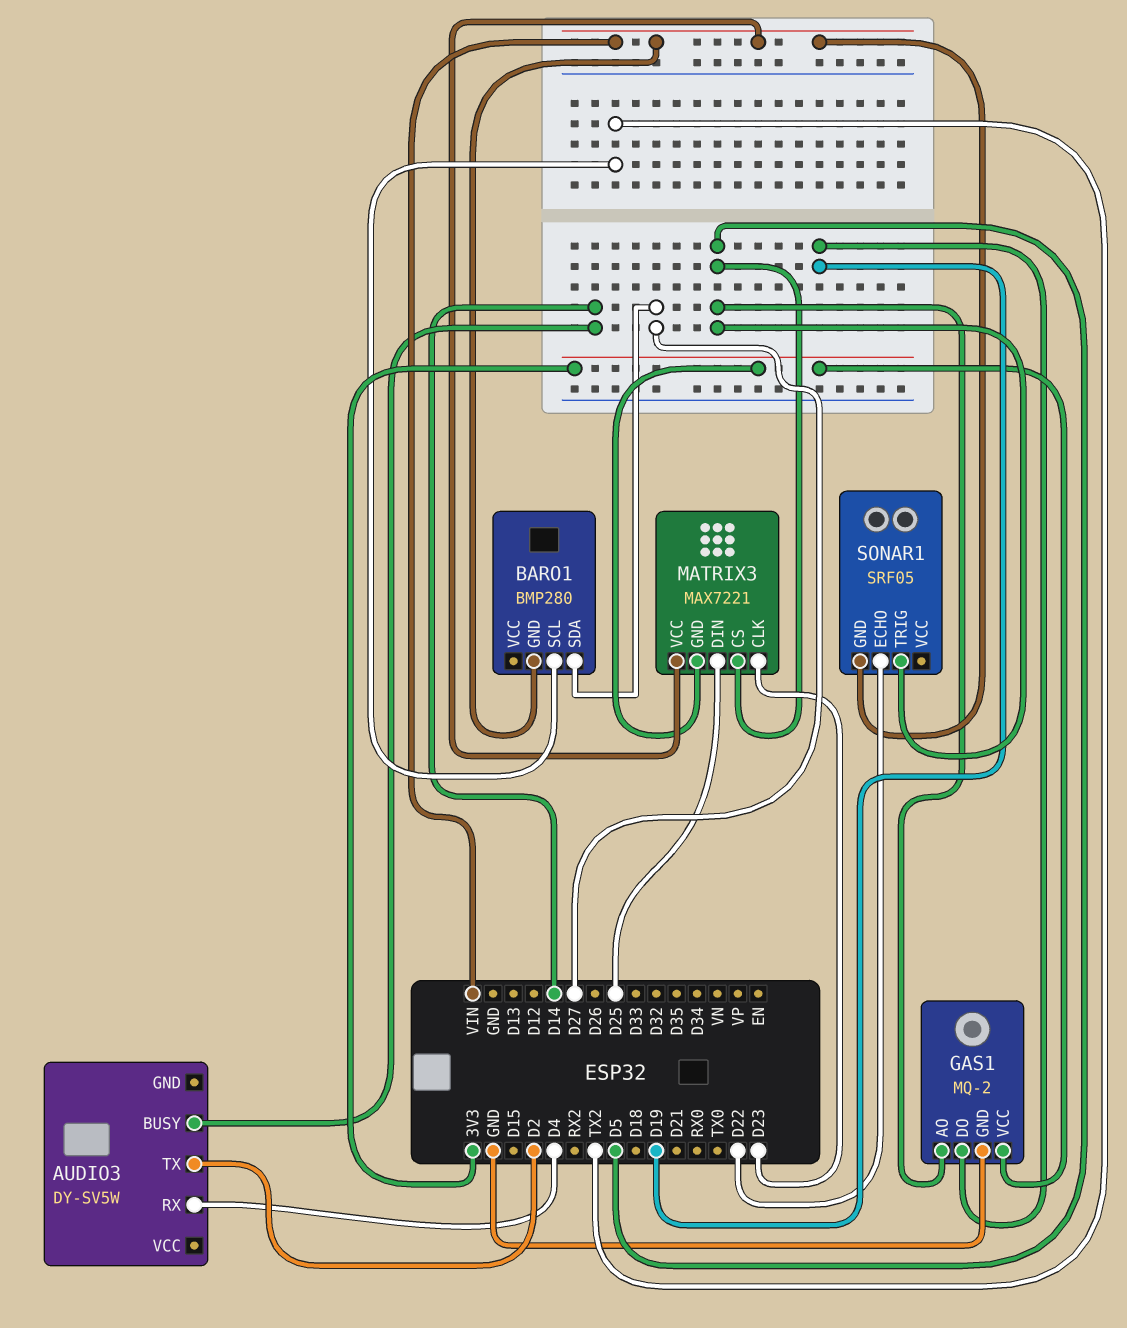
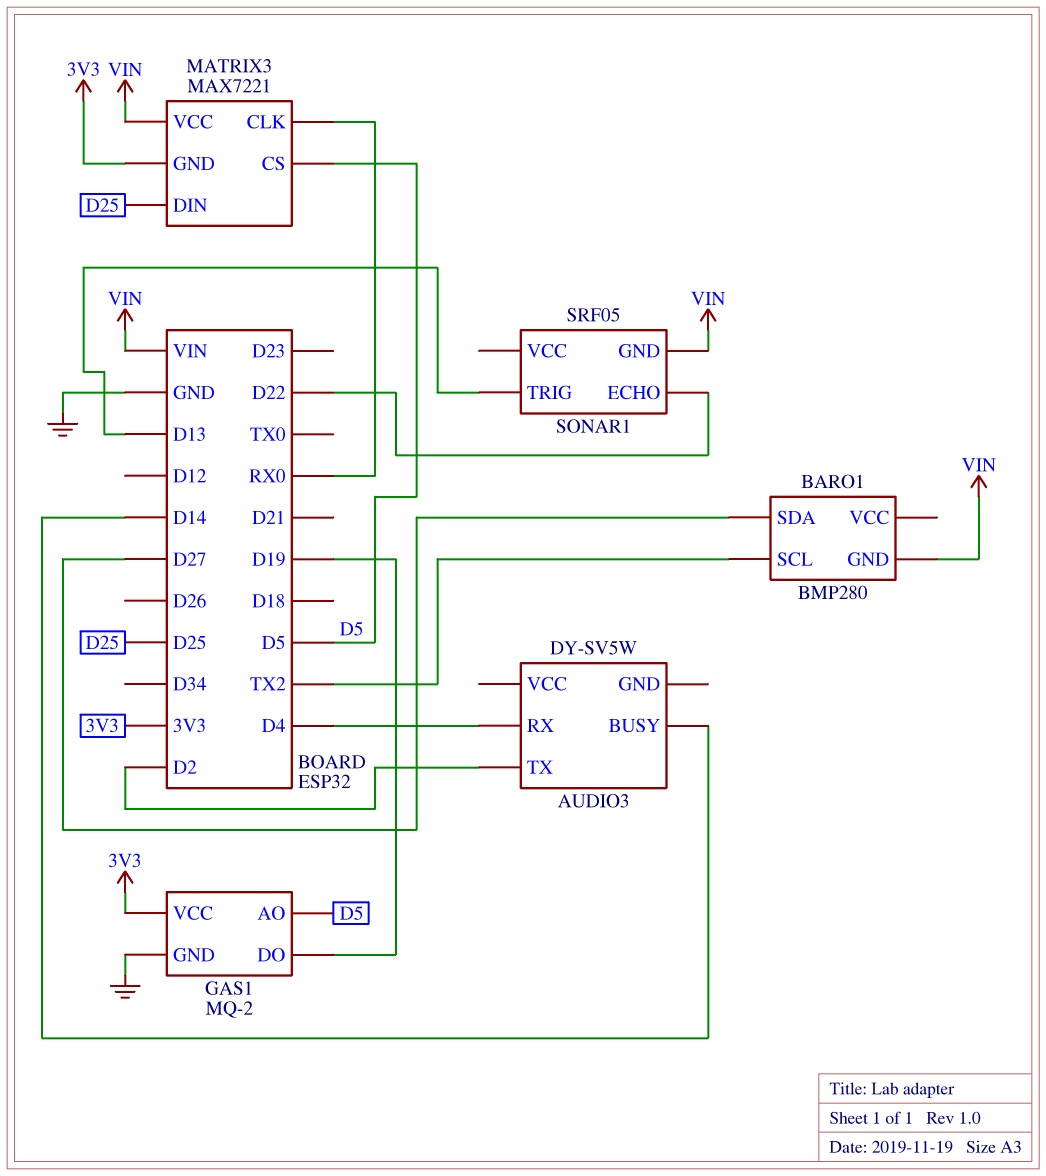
MATRIX3 pin CLK: D23 -> RX0
SONAR1 pin TRIG: D5 -> D13

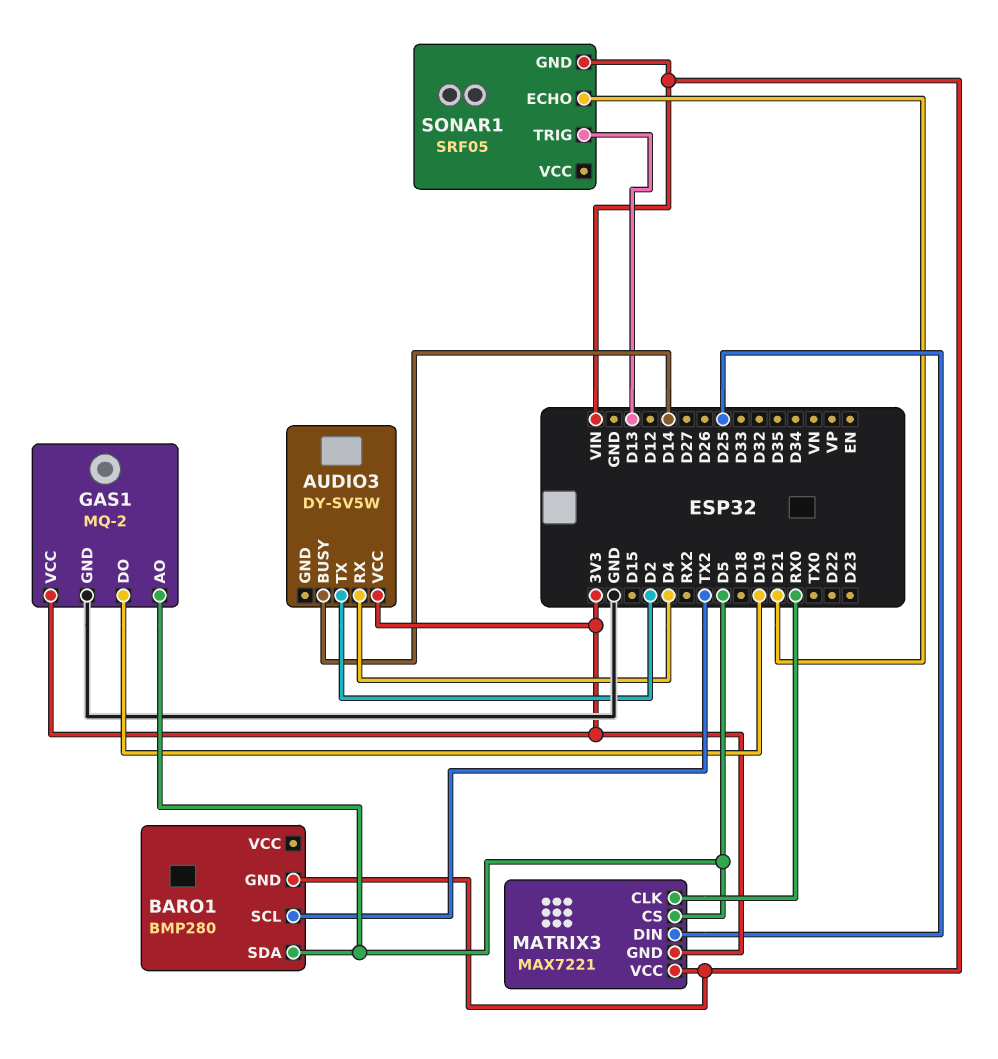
AUDIO3 pin VCC: none -> 3V3
BARO1 pin SDA: D27 -> D5
SONAR1 pin ECHO: D22 -> D21

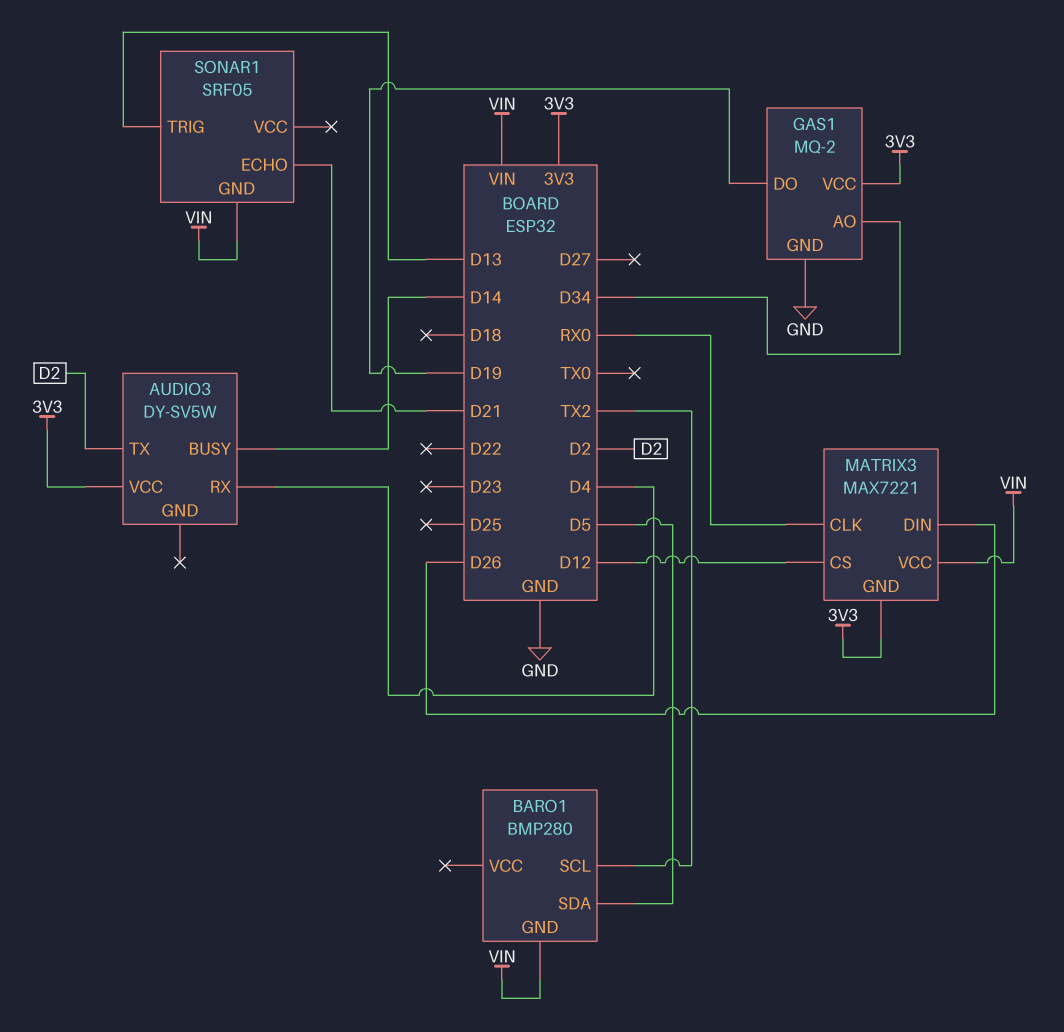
GAS1 pin AO: D5 -> D34
MATRIX3 pin CS: D5 -> D12
MATRIX3 pin DIN: D25 -> D26

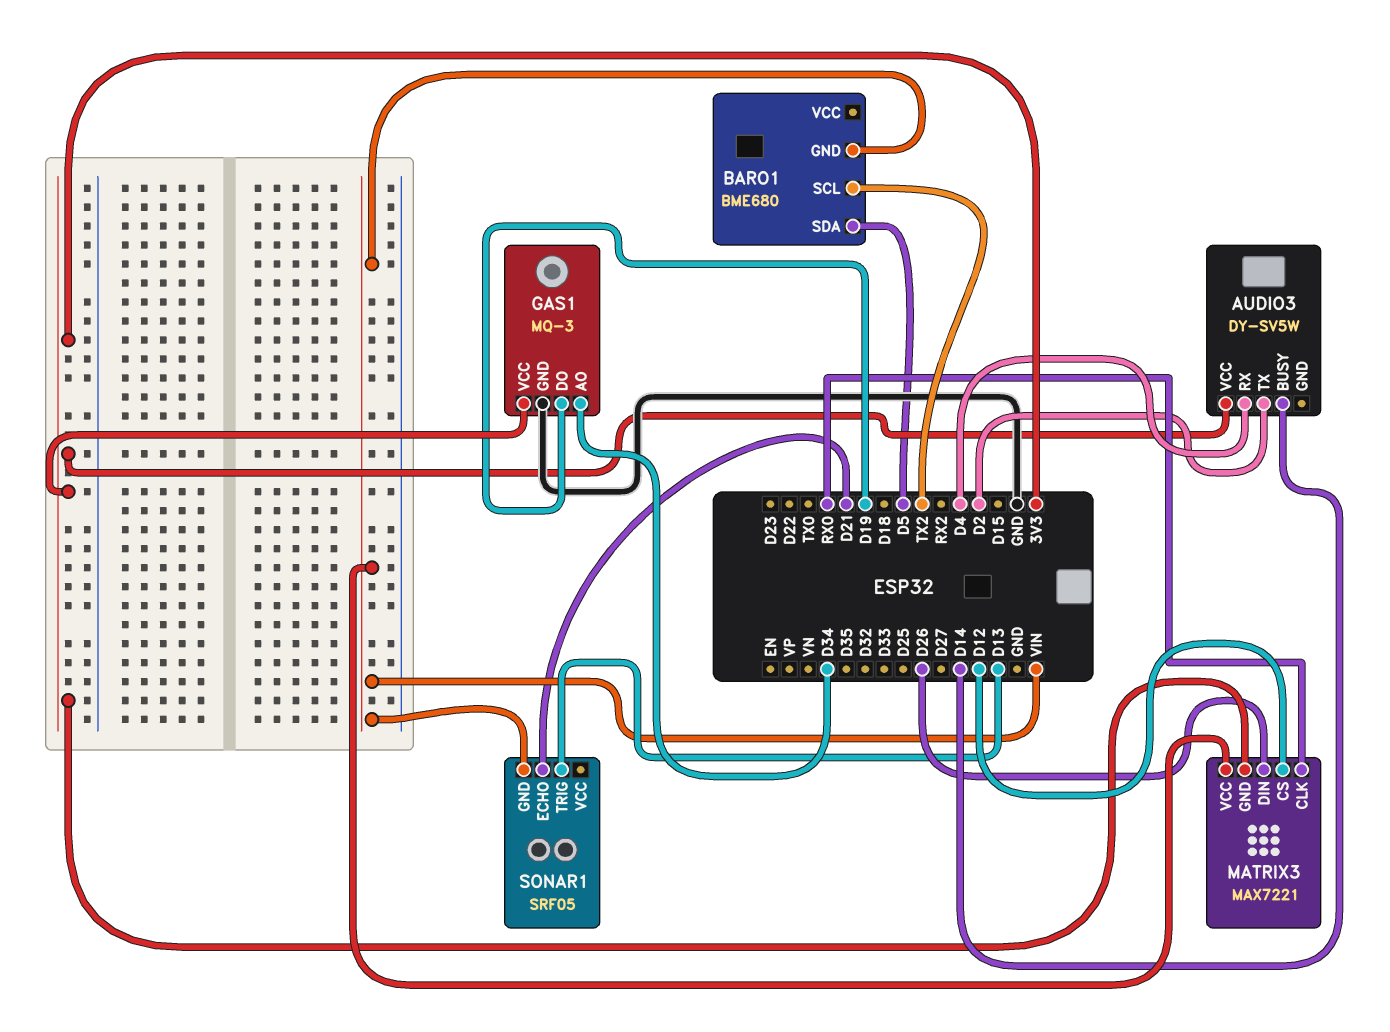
BARO1: BMP280 -> BME680
GAS1: MQ-2 -> MQ-3

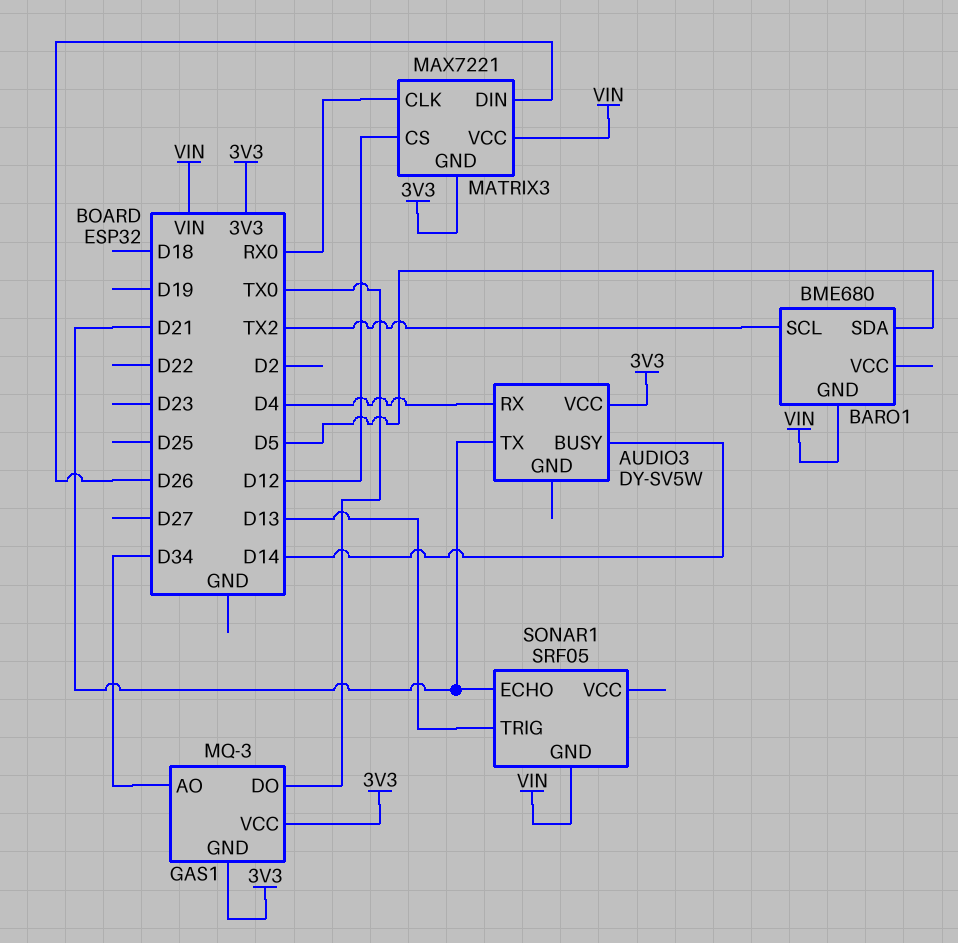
AUDIO3 pin TX: D2 -> D21
GAS1 pin DO: D19 -> TX0
GAS1 pin GND: GND -> 3V3

